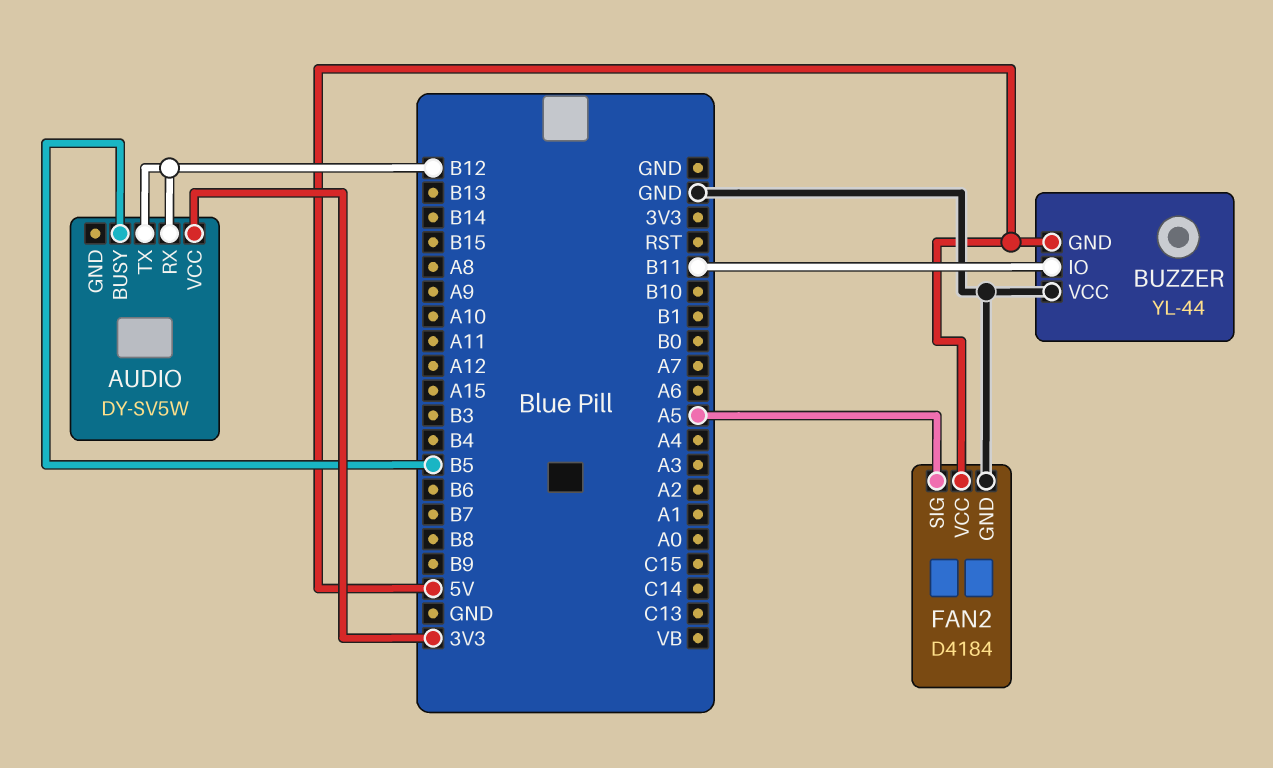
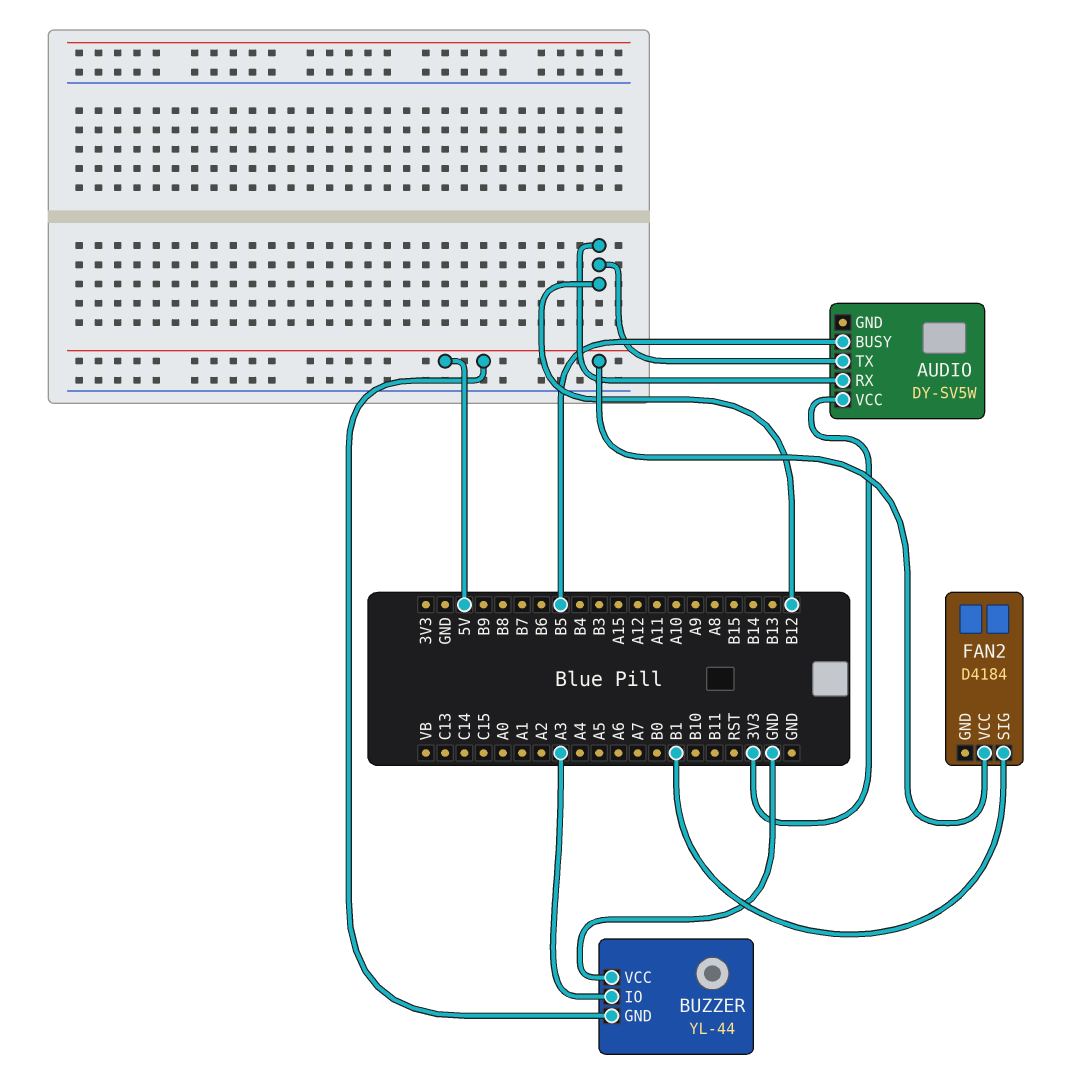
BUZZER pin IO: B11 -> A3
FAN2 pin GND: GND -> none
FAN2 pin SIG: A5 -> B1

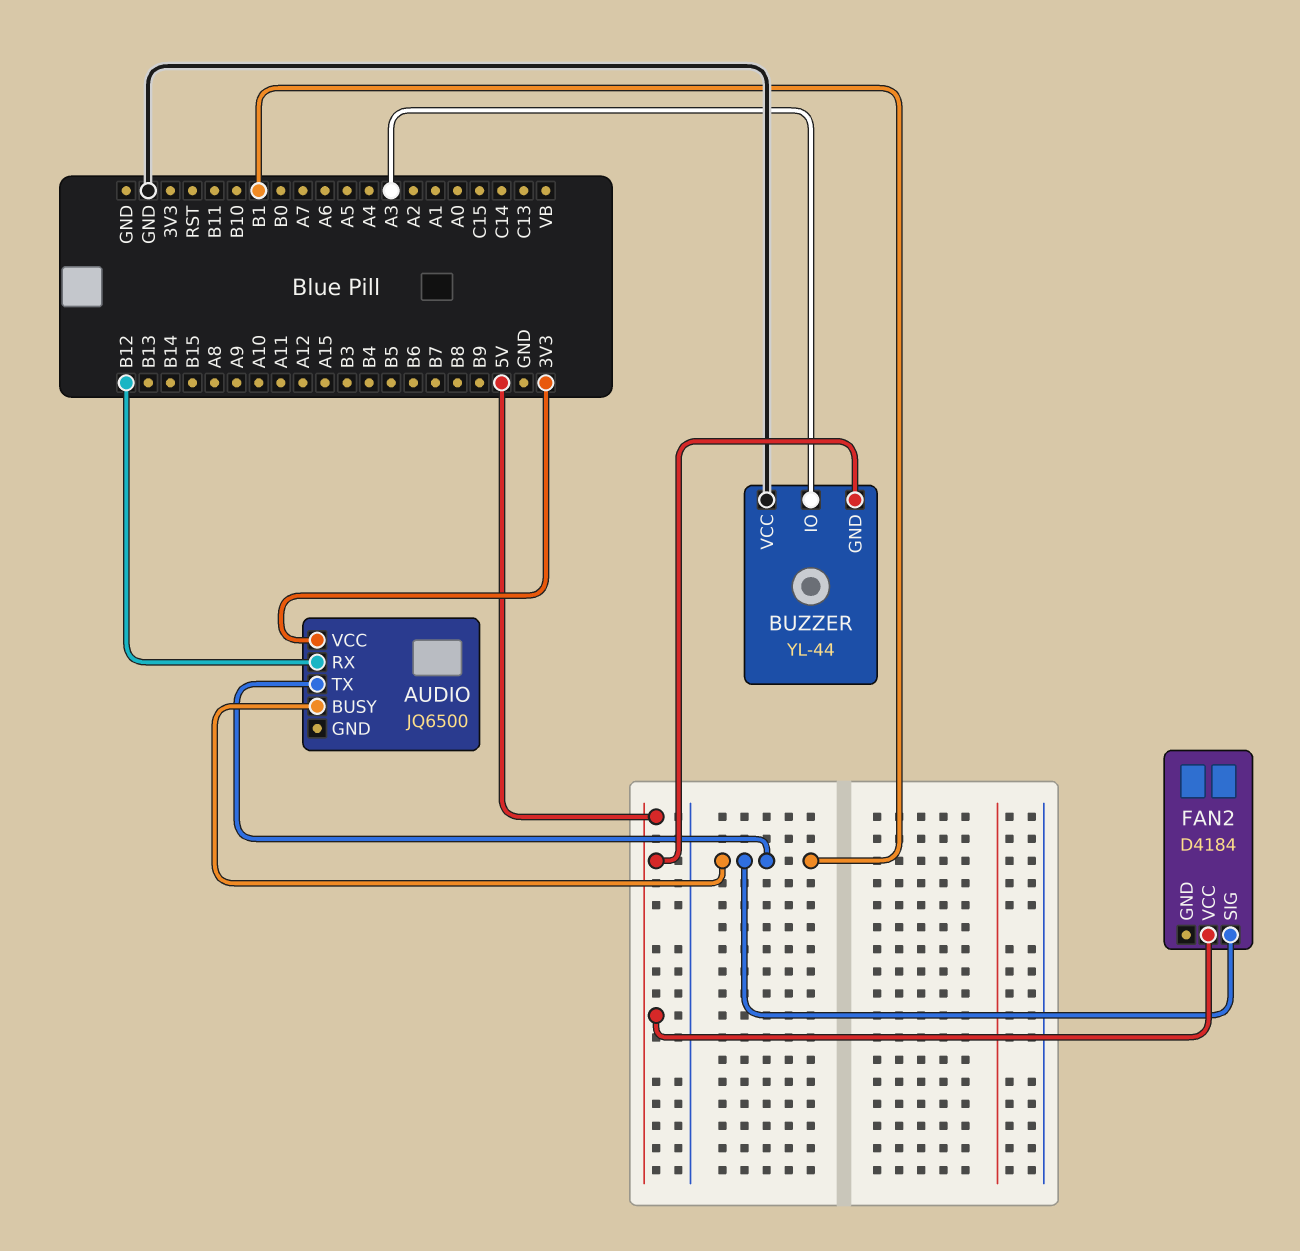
AUDIO: DY-SV5W -> JQ6500
AUDIO pin BUSY: B5 -> B1
AUDIO pin TX: B12 -> B1

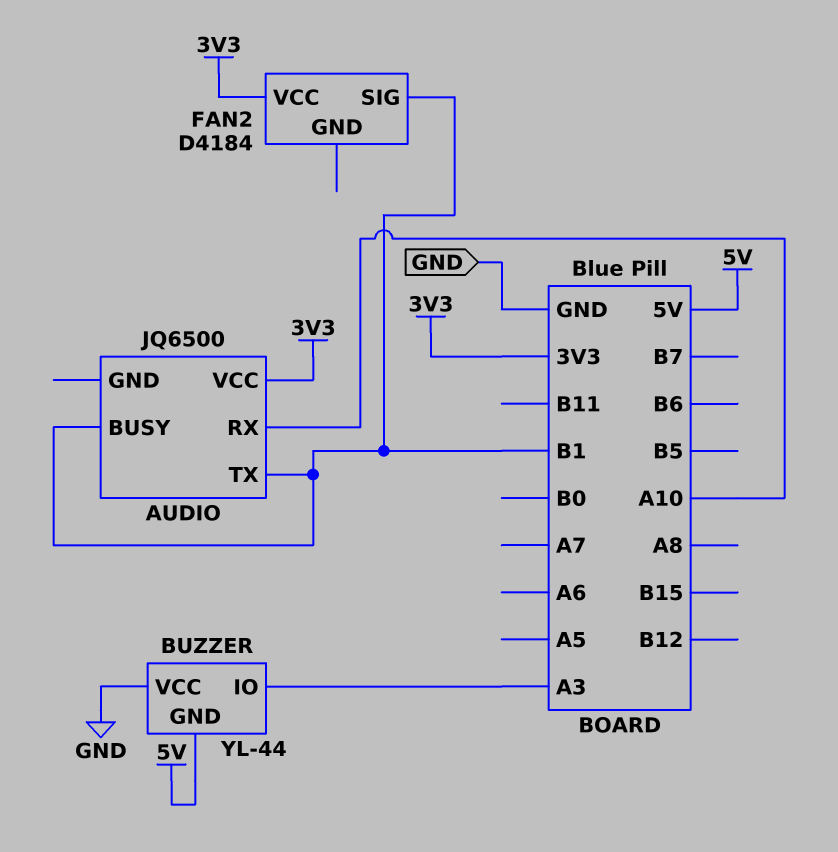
AUDIO pin RX: B12 -> A10
FAN2 pin VCC: 5V -> 3V3

